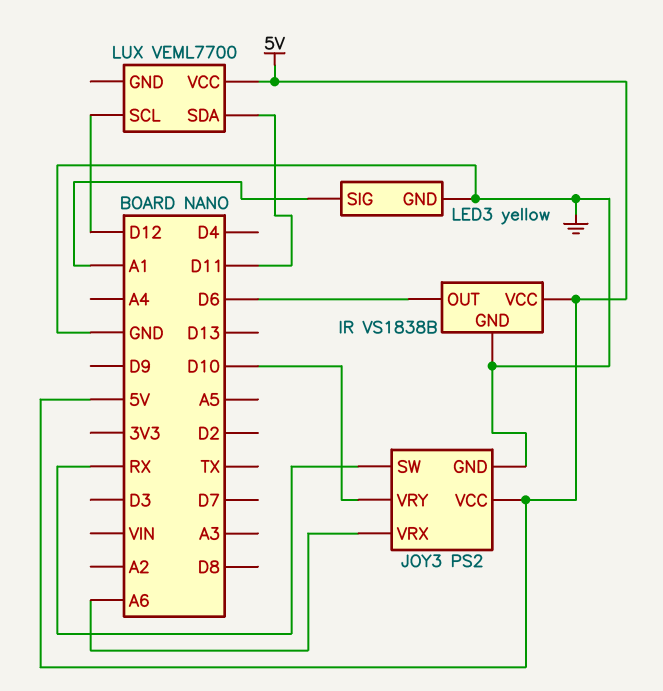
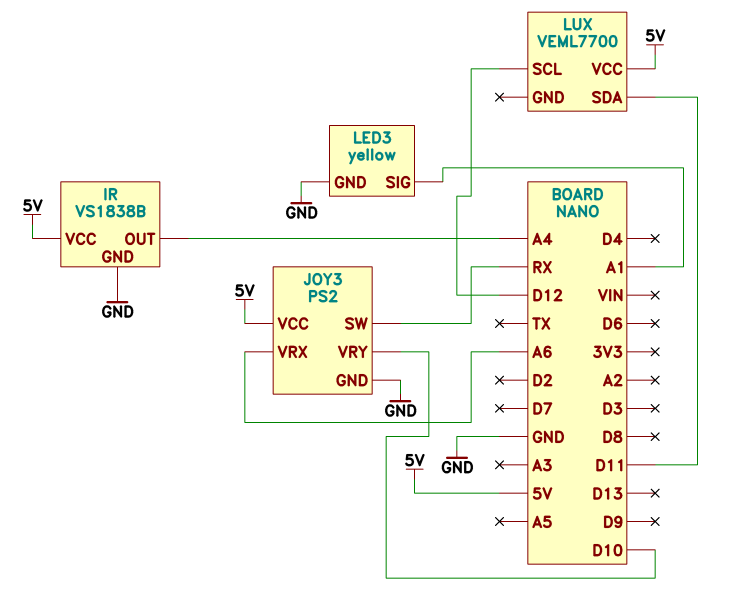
IR pin OUT: D6 -> A4

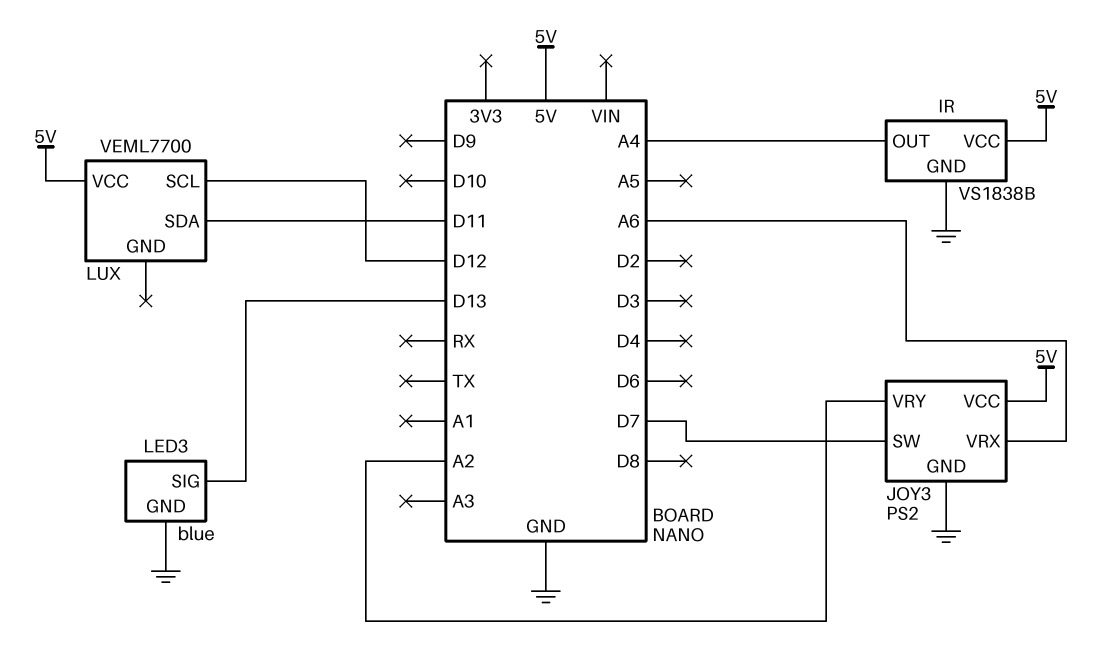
JOY3 pin SW: RX -> D7
JOY3 pin VRY: D10 -> A2
LED3: yellow -> blue
LED3 pin SIG: A1 -> D13

